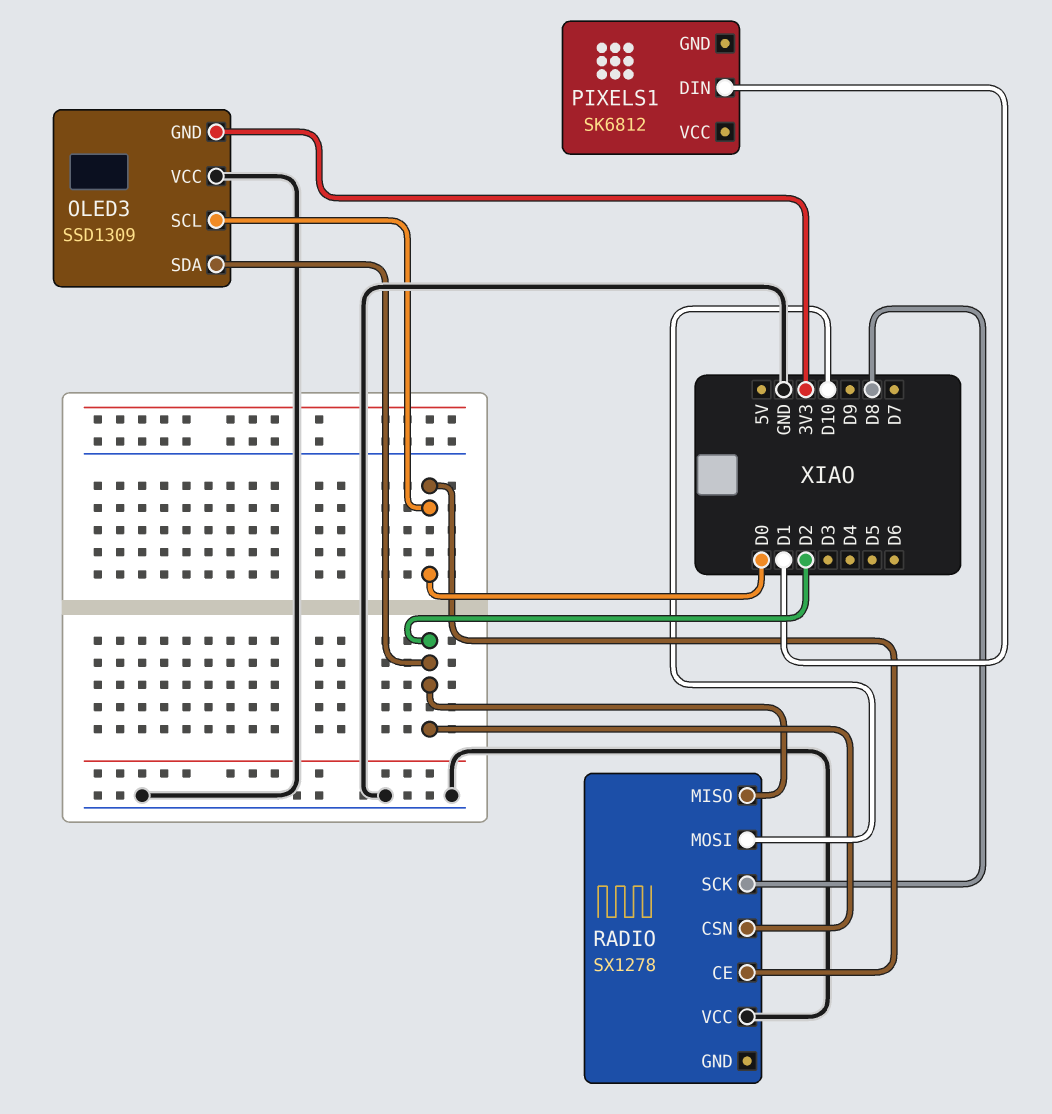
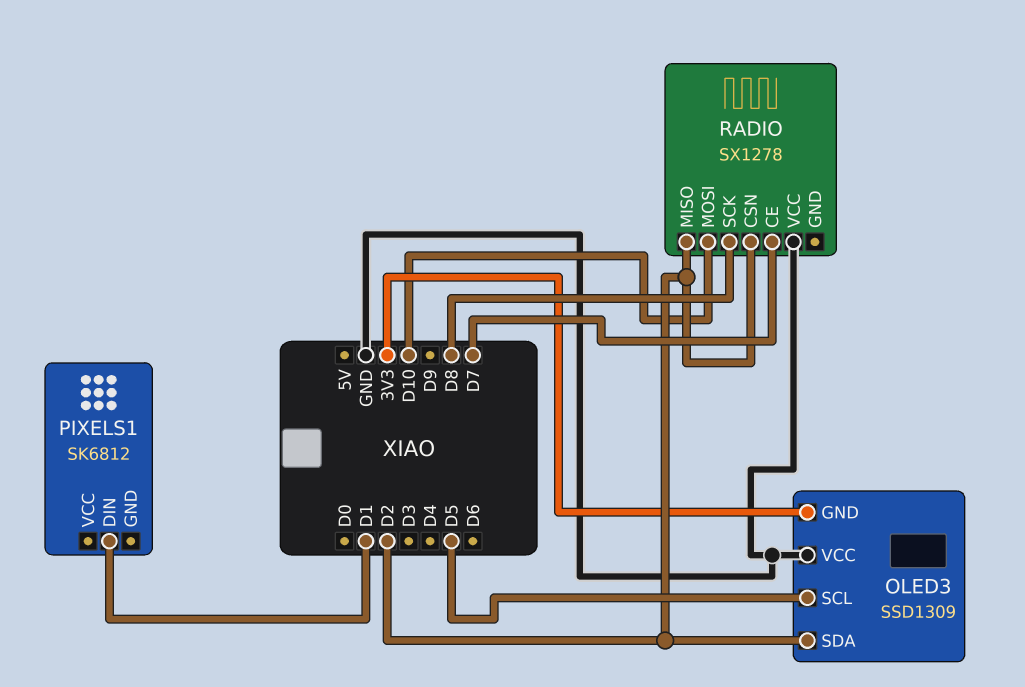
OLED3 pin SCL: D0 -> D5
RADIO pin CE: D0 -> D7

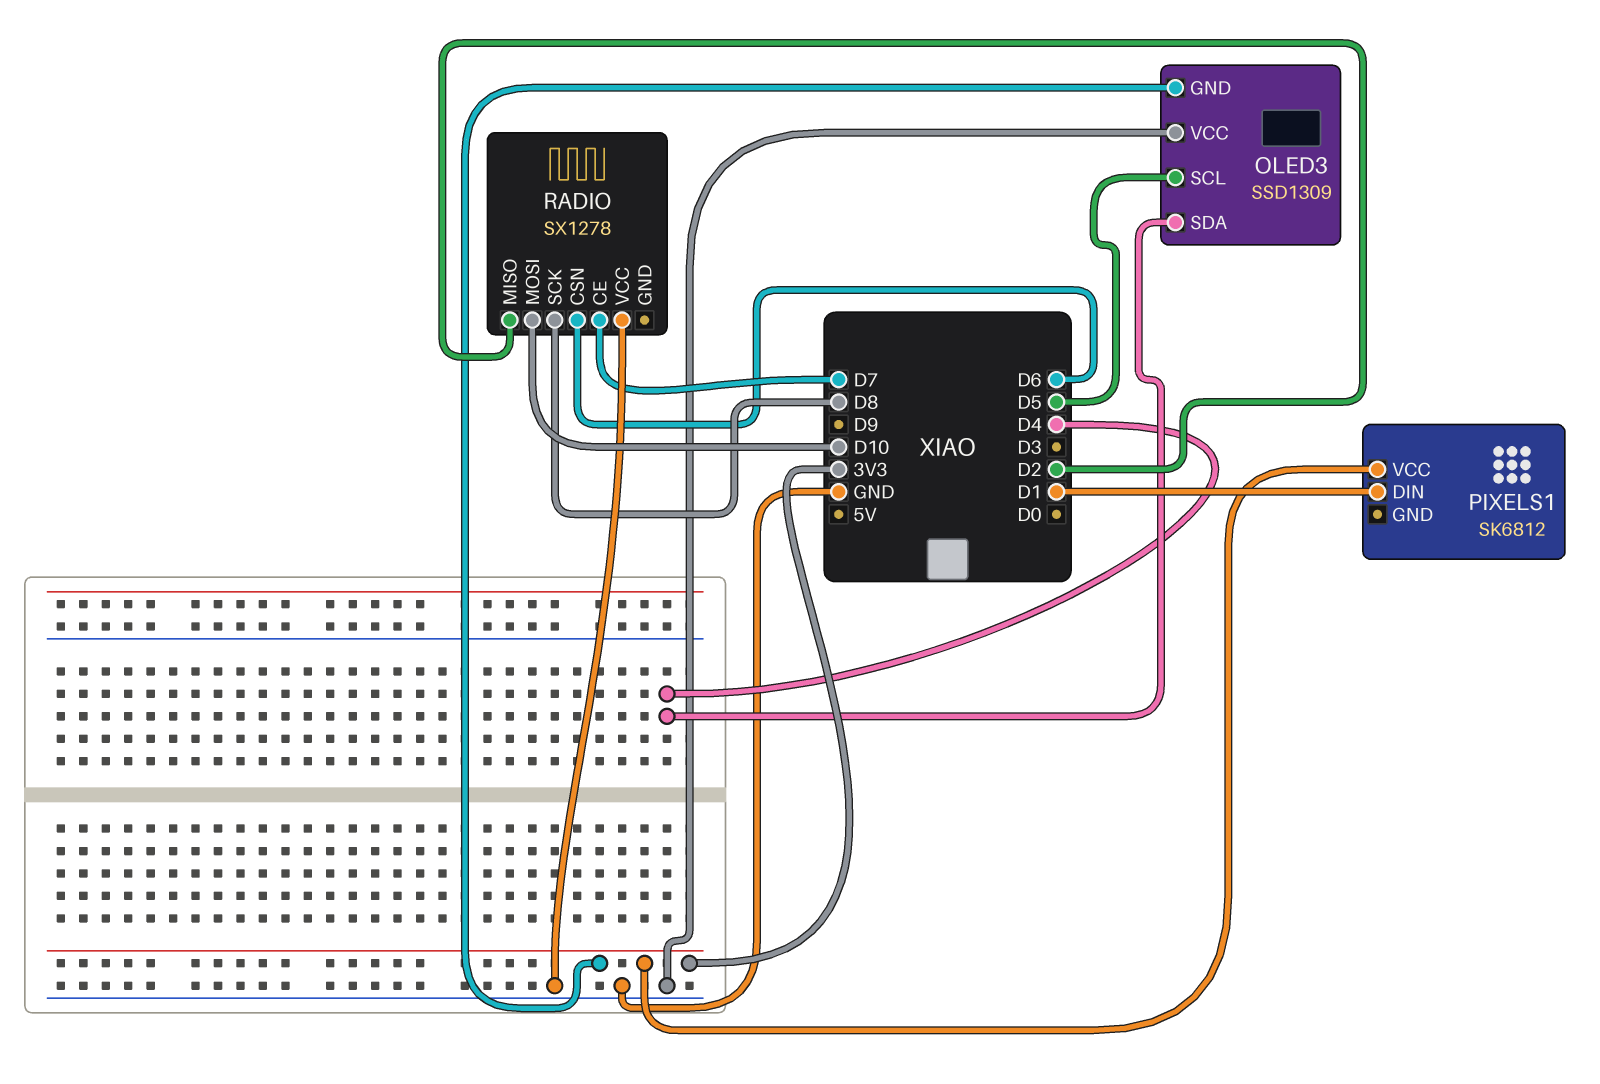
OLED3 pin SDA: D2 -> D4
PIXELS1 pin VCC: none -> 3V3
RADIO pin CSN: D2 -> D6

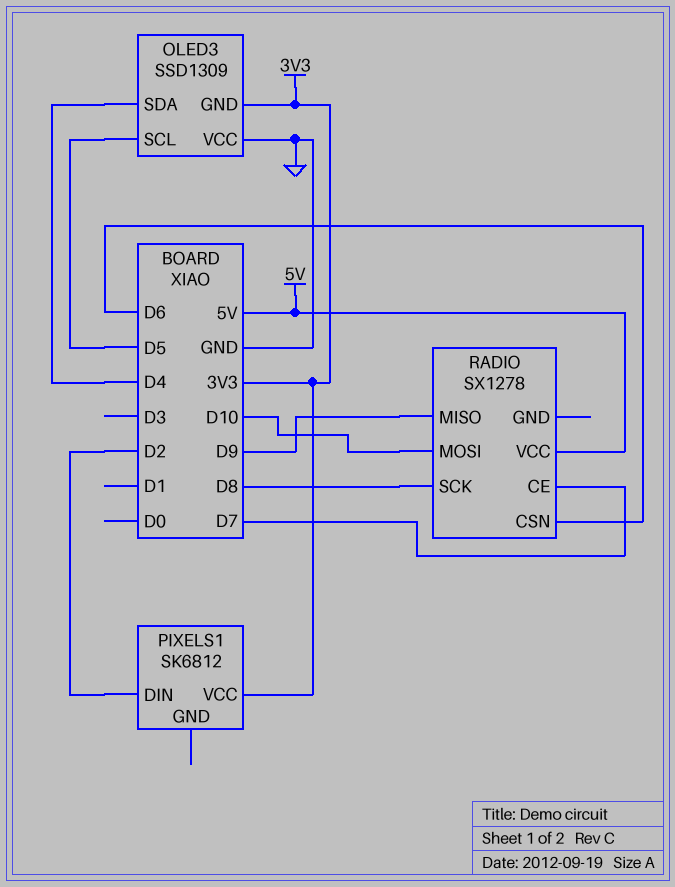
PIXELS1 pin DIN: D1 -> D2
RADIO pin MISO: D2 -> D9
RADIO pin VCC: GND -> 5V

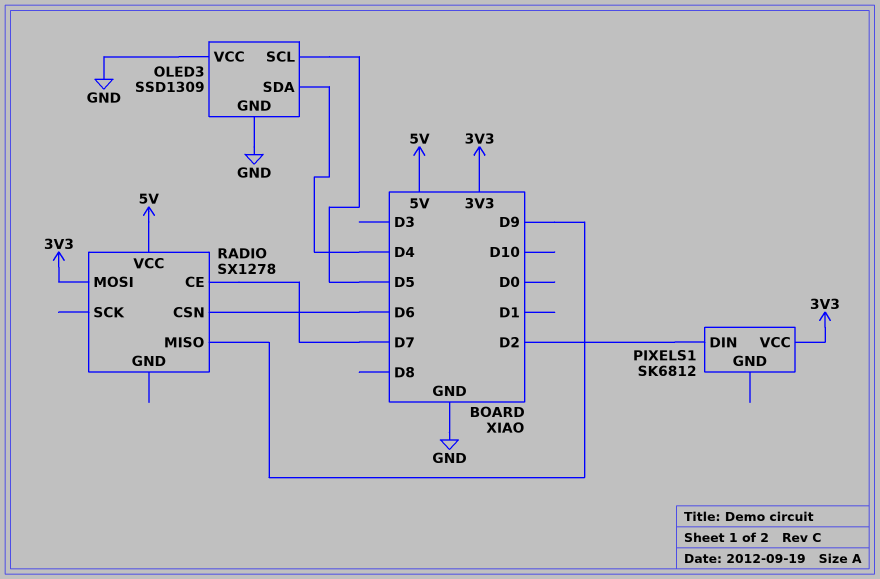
OLED3 pin GND: 3V3 -> GND
RADIO pin MOSI: D10 -> 3V3
RADIO pin SCK: D8 -> none

